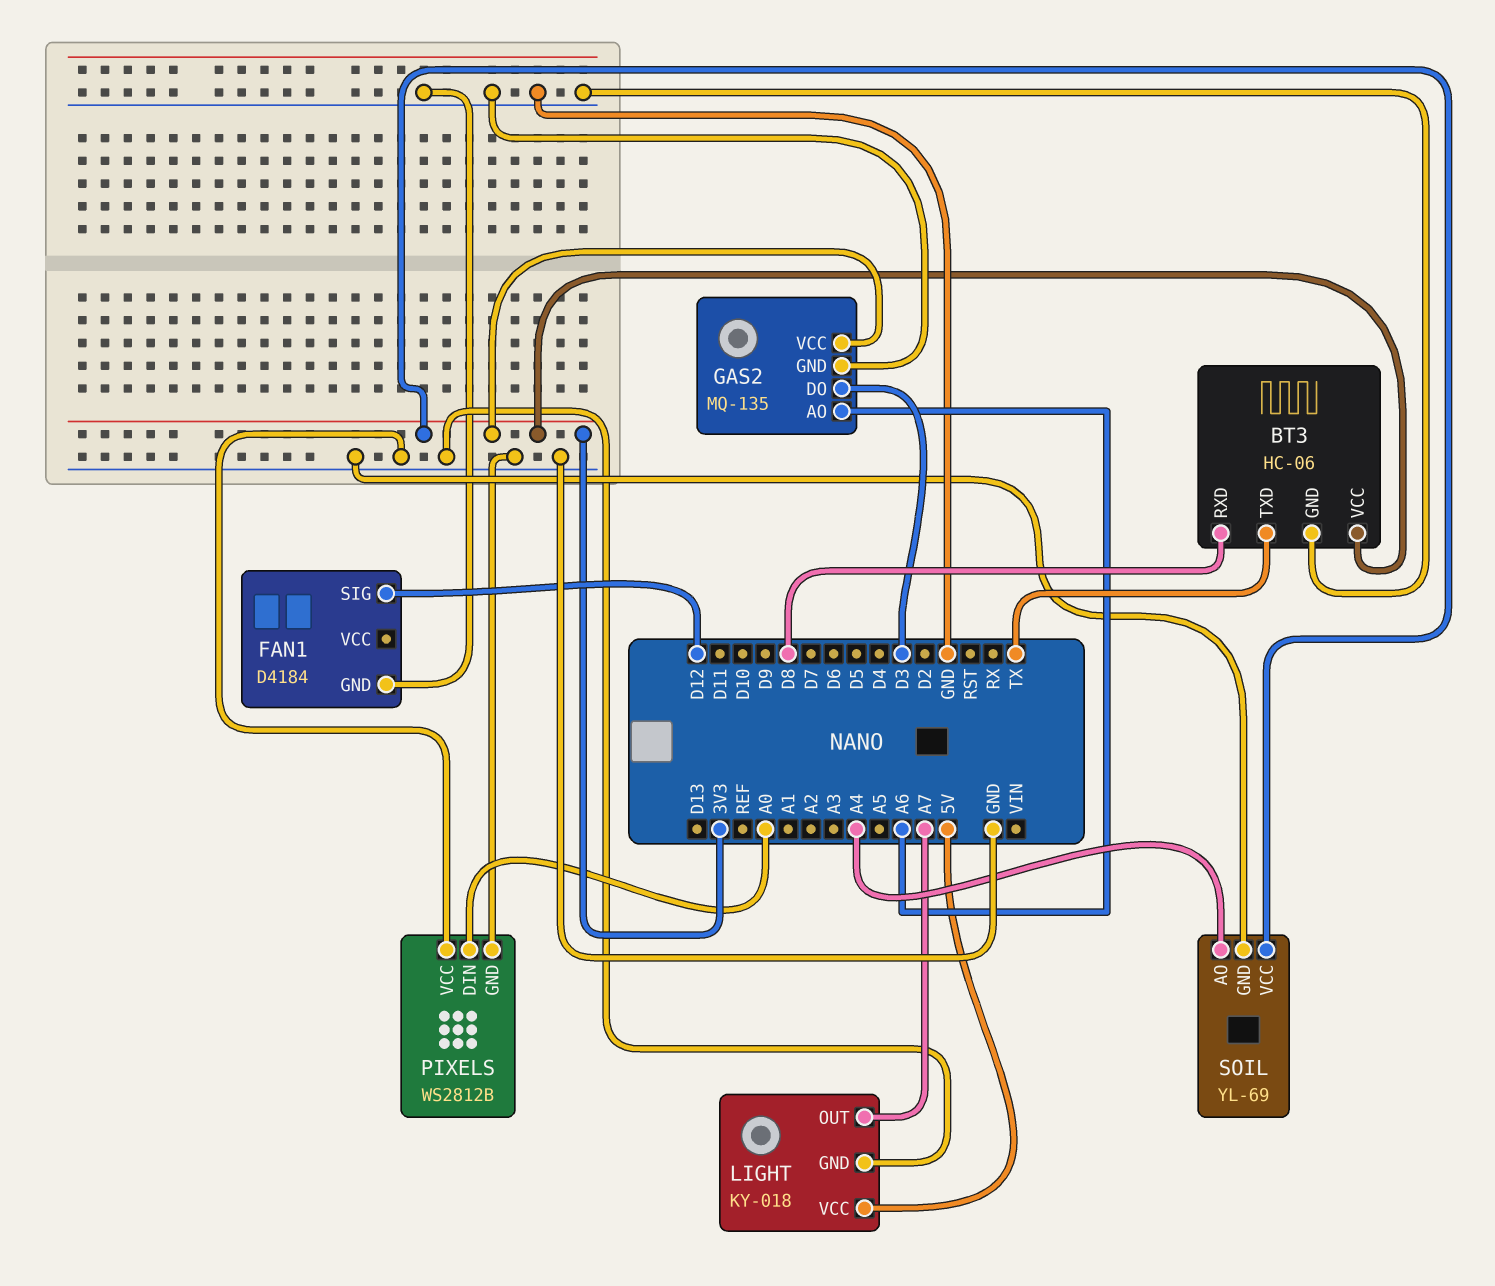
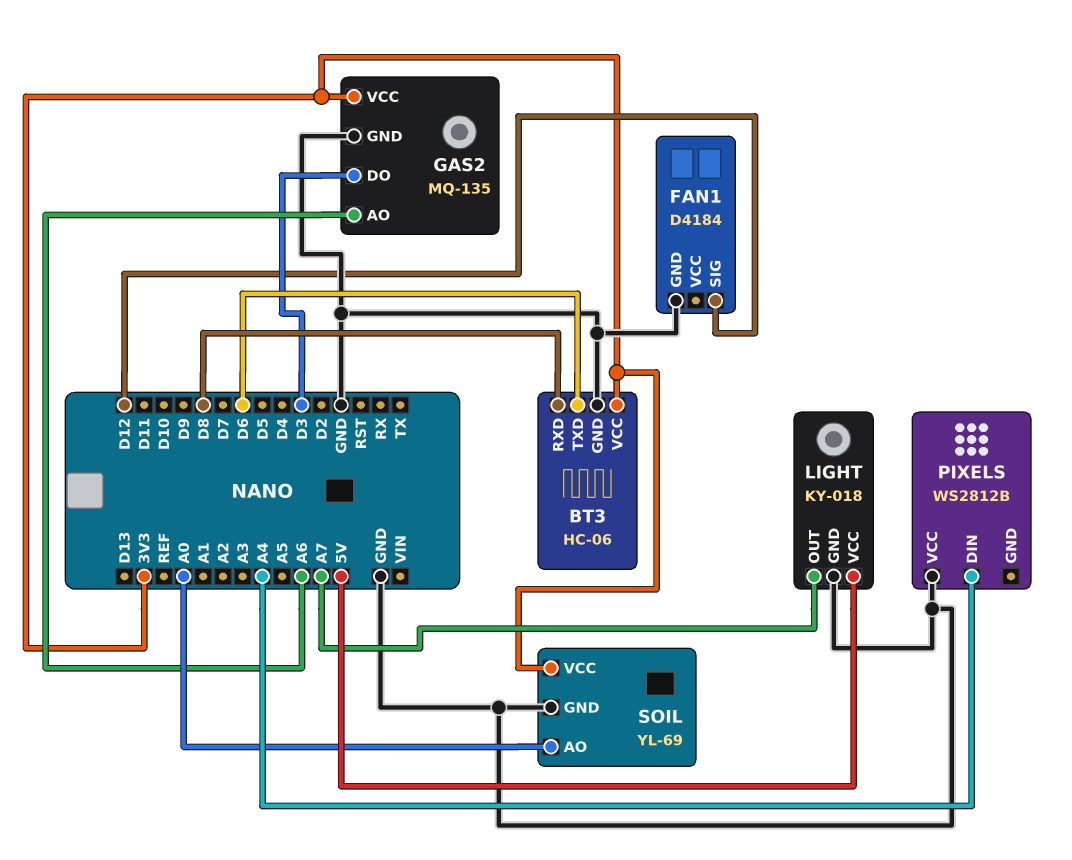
BT3 pin TXD: TX -> D6
PIXELS pin DIN: A0 -> A4
PIXELS pin GND: GND -> none
SOIL pin AO: A4 -> A0

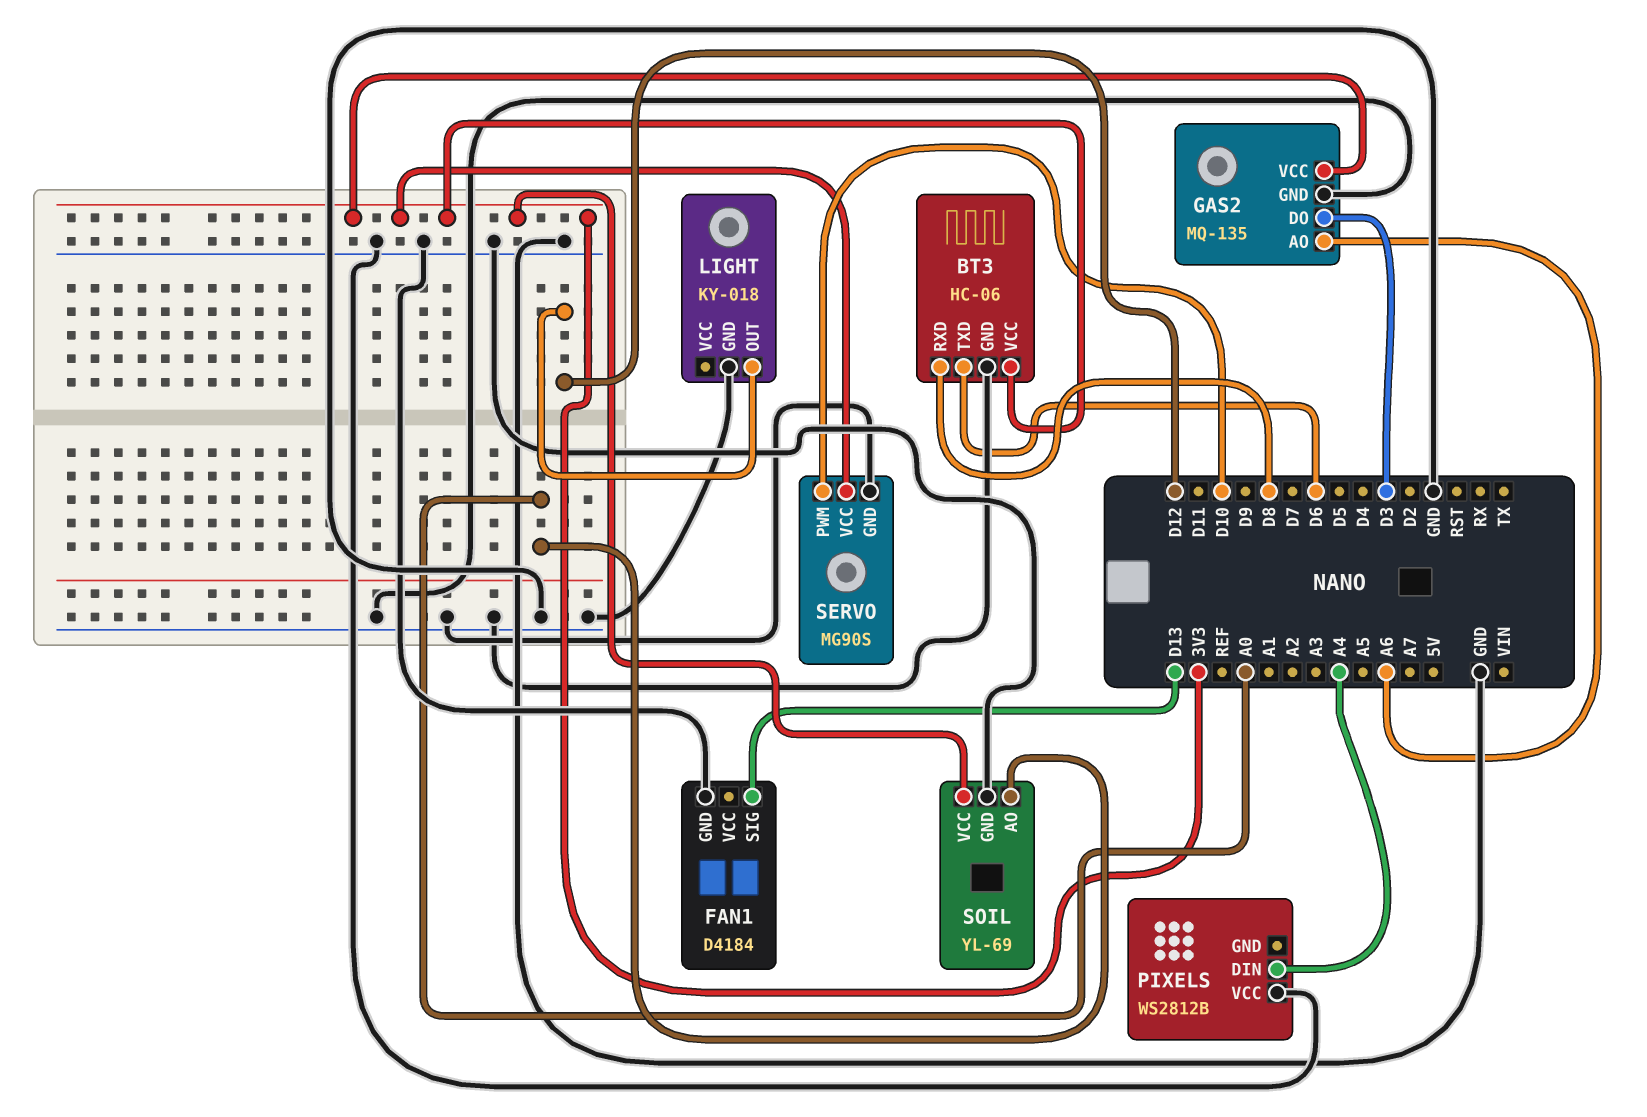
FAN1 pin SIG: D12 -> D13
LIGHT pin OUT: A7 -> D12
LIGHT pin VCC: 5V -> none
SERVO: none -> MG90S
SERVO pin GND: none -> GND
SERVO pin PWM: none -> D10
SERVO pin VCC: none -> 3V3

